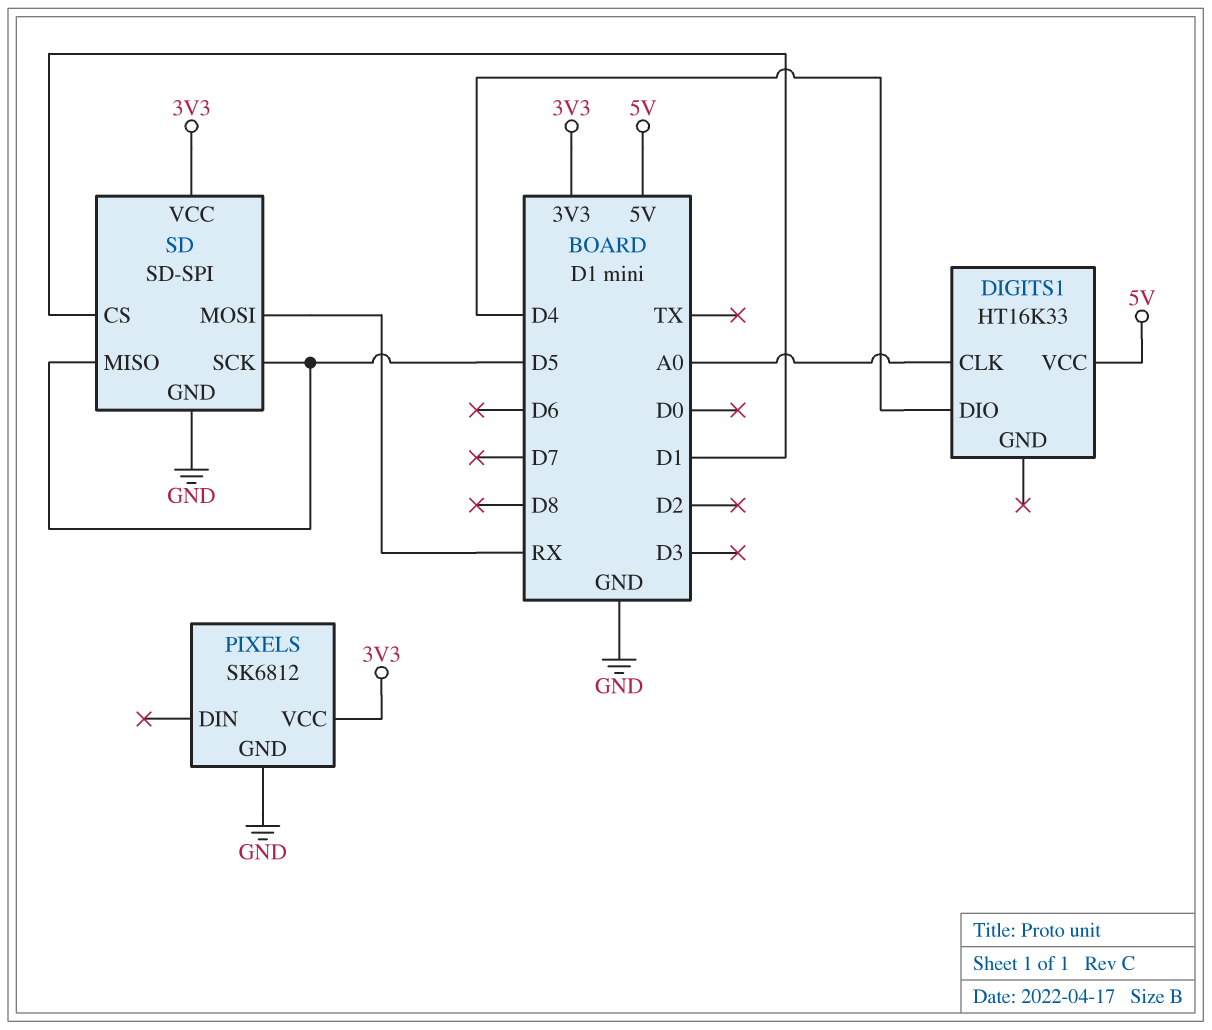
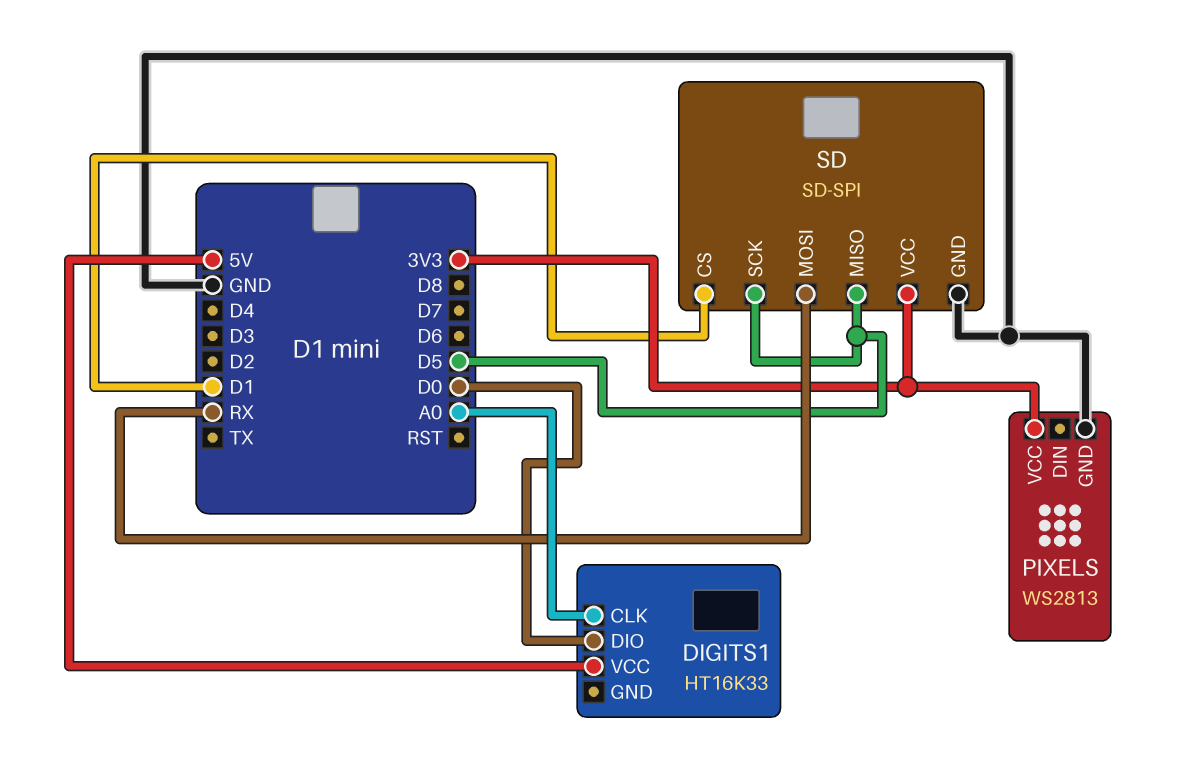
DIGITS1 pin DIO: D4 -> D0
PIXELS: SK6812 -> WS2813

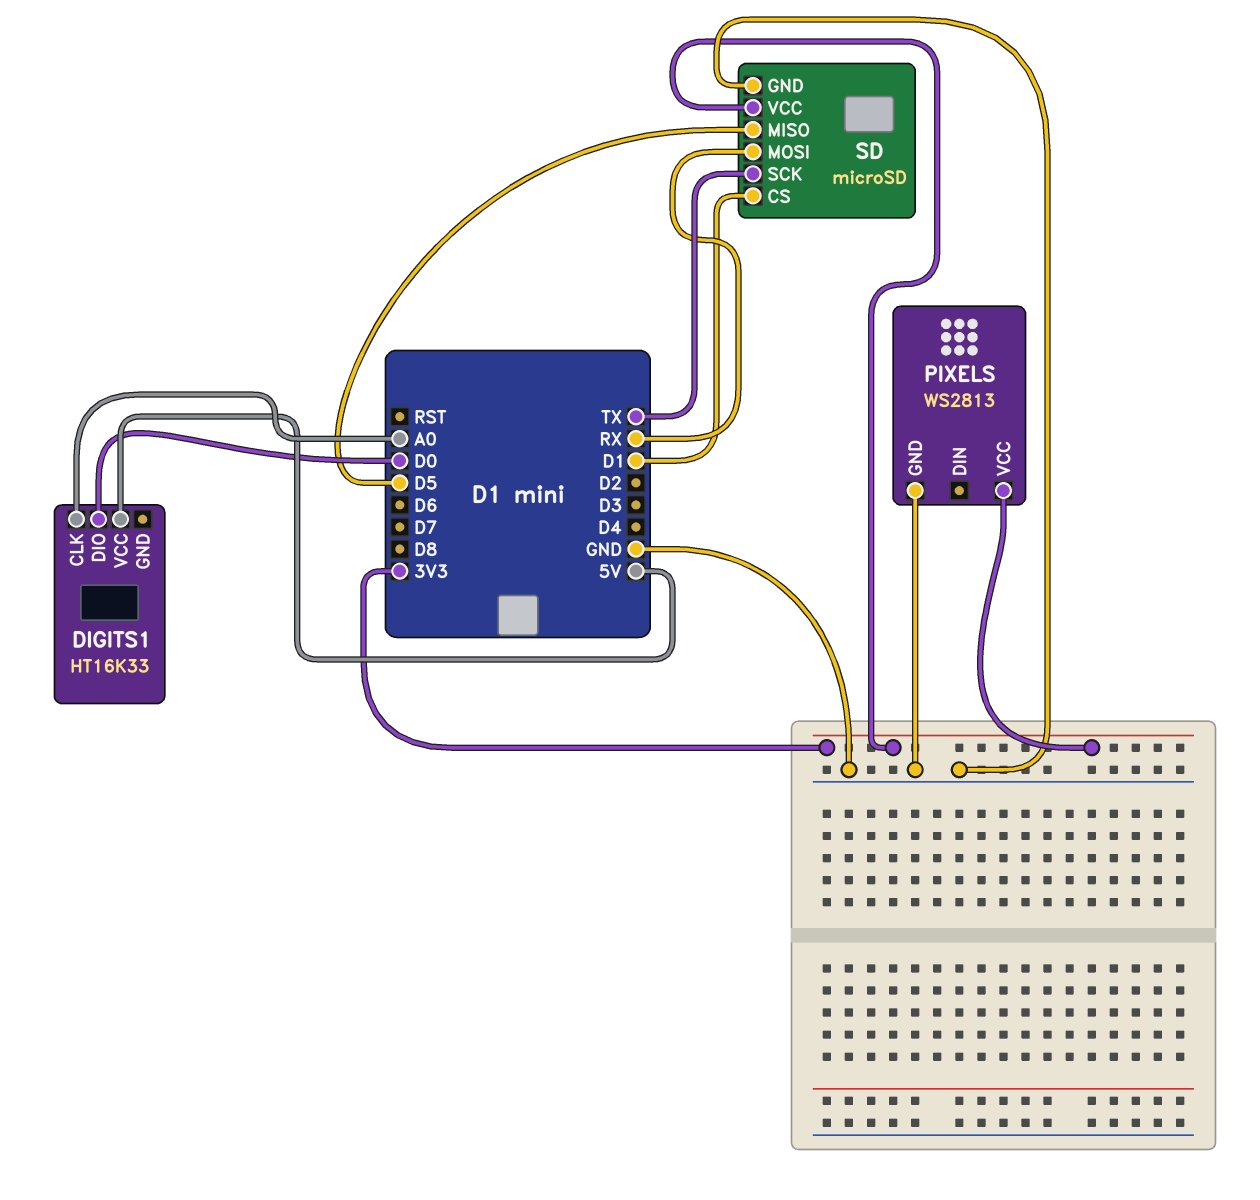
SD: SD-SPI -> microSD
SD pin SCK: D5 -> TX

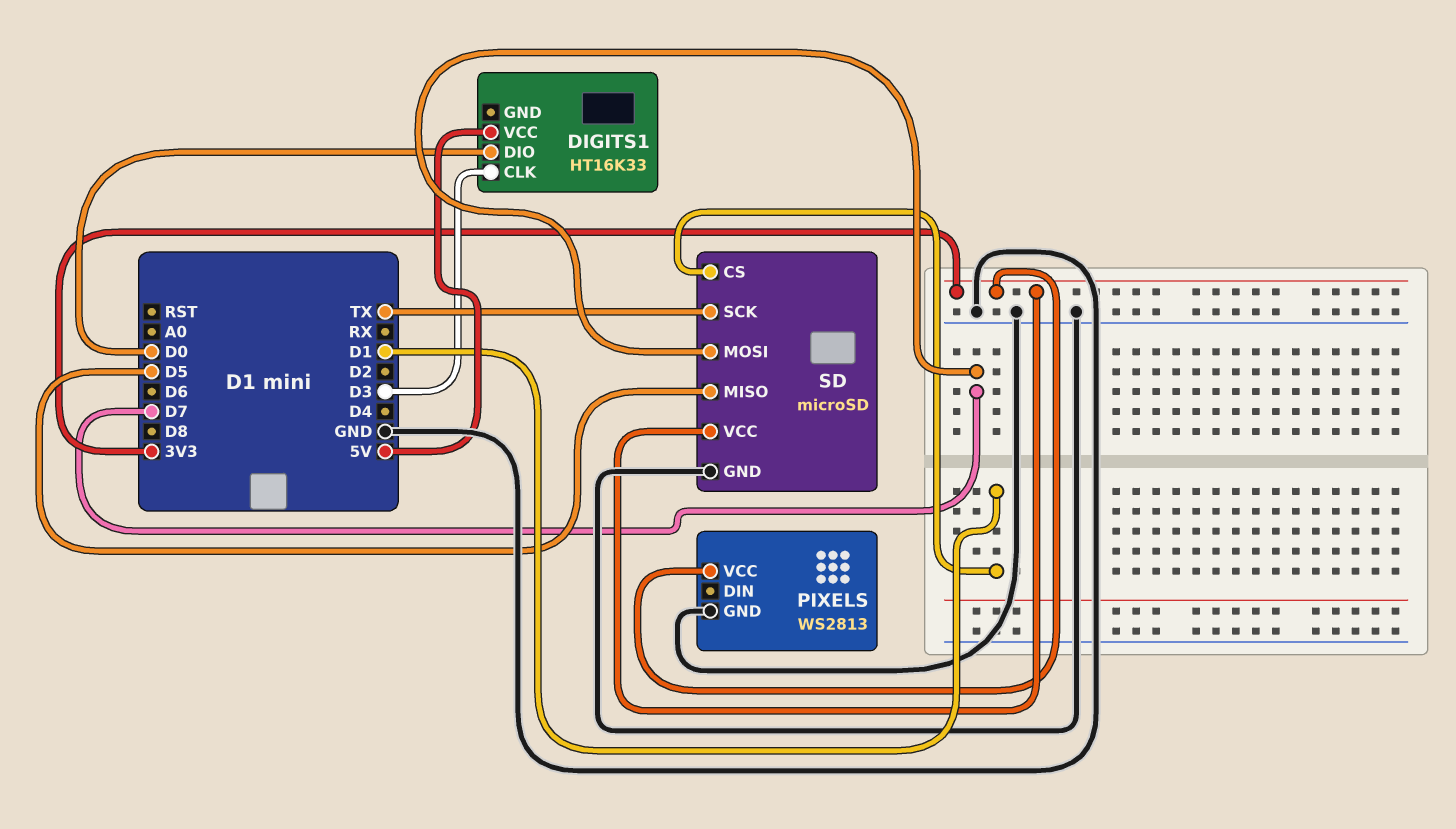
DIGITS1 pin CLK: A0 -> D3
SD pin MOSI: RX -> D7

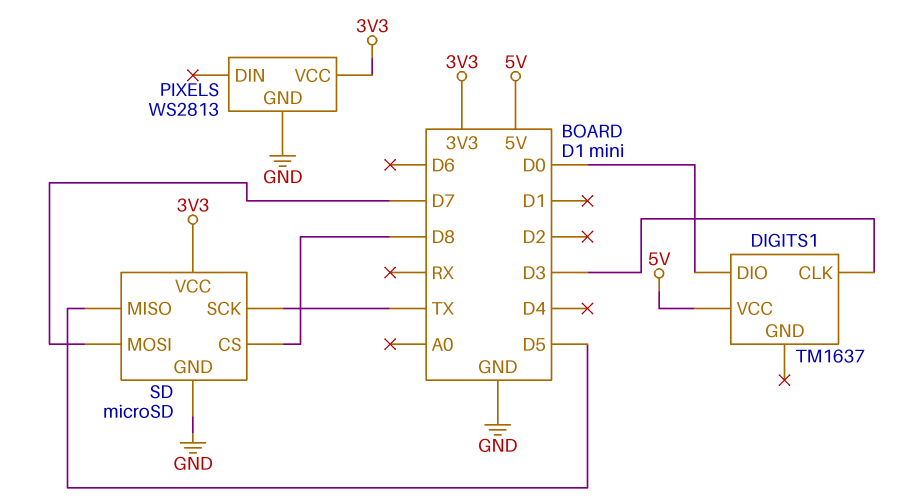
DIGITS1: HT16K33 -> TM1637
SD pin CS: D1 -> D8

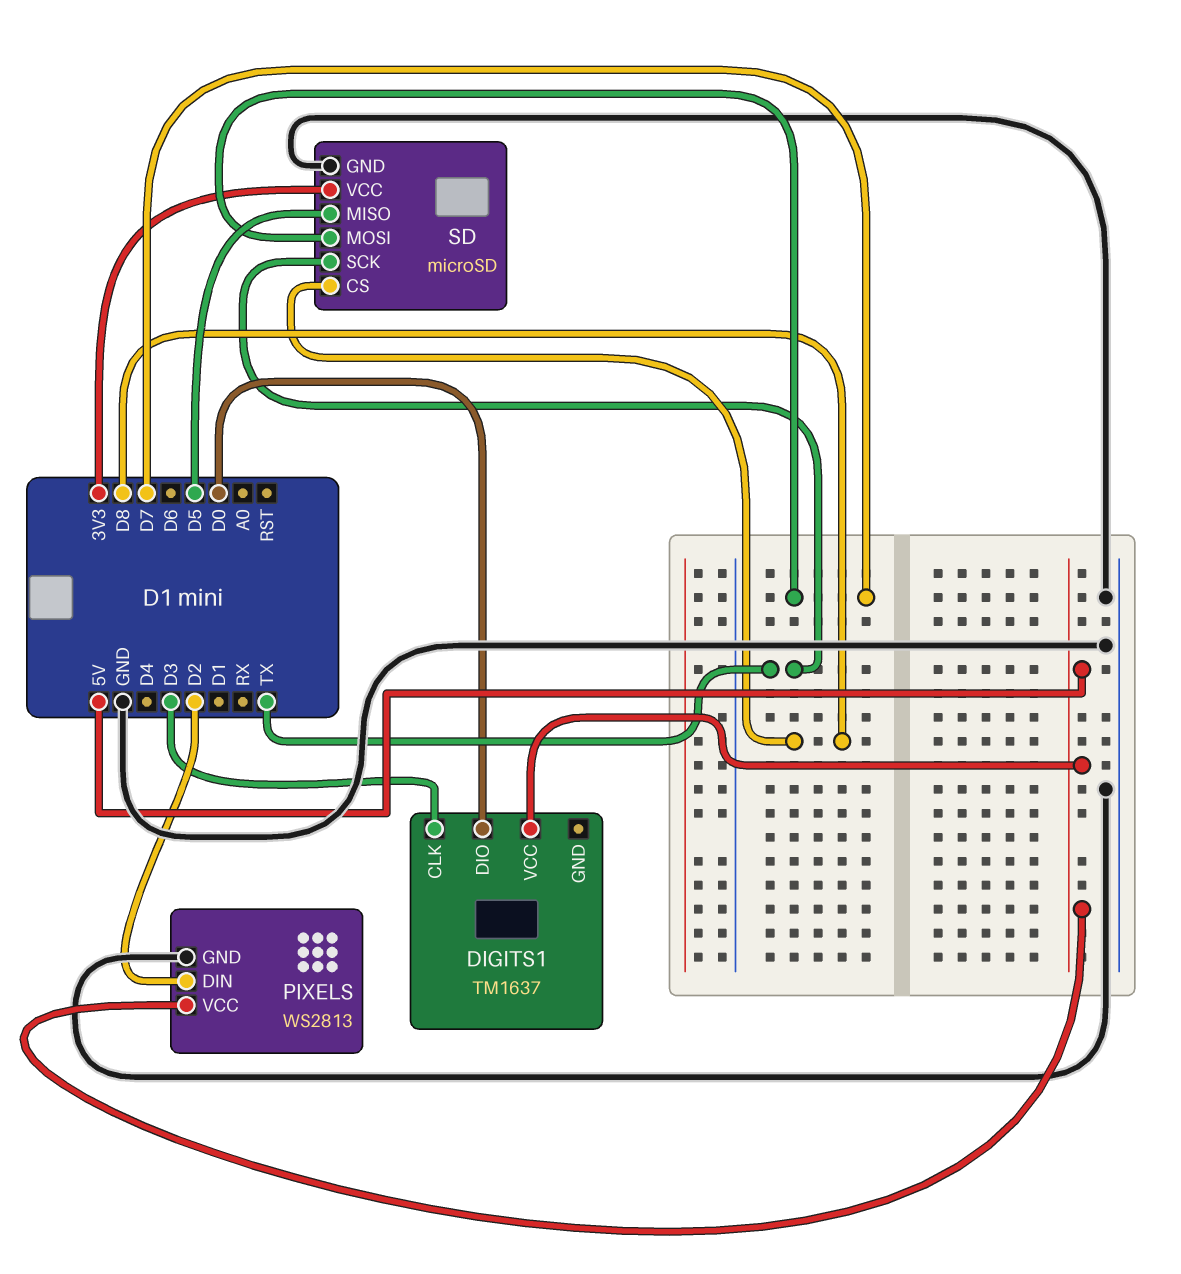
PIXELS pin DIN: none -> D2
PIXELS pin VCC: 3V3 -> 5V

